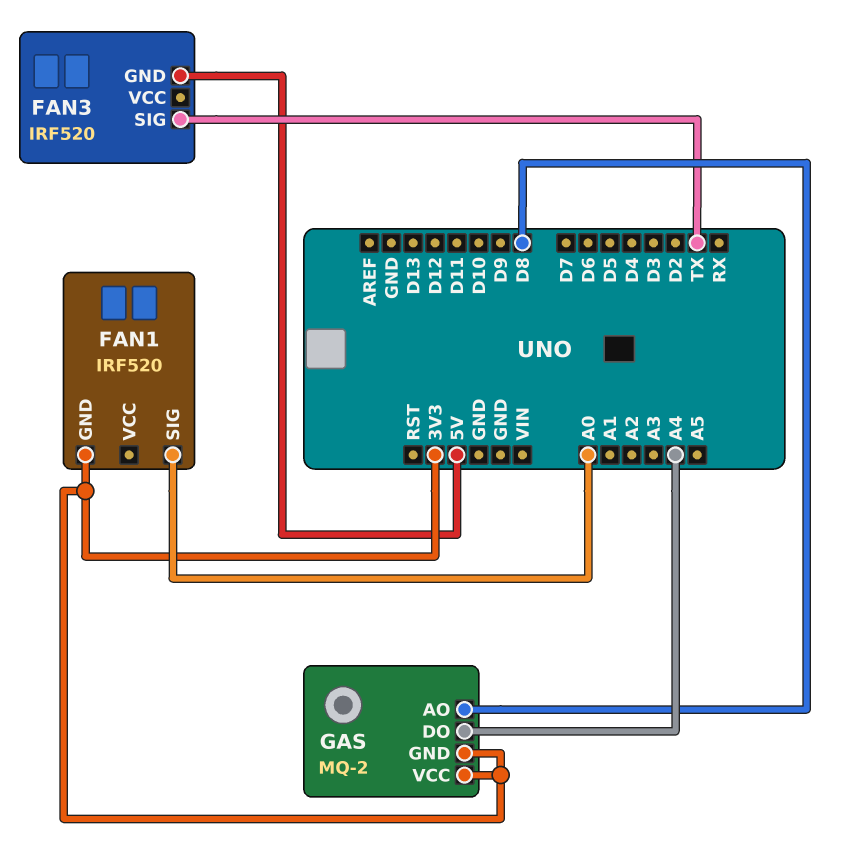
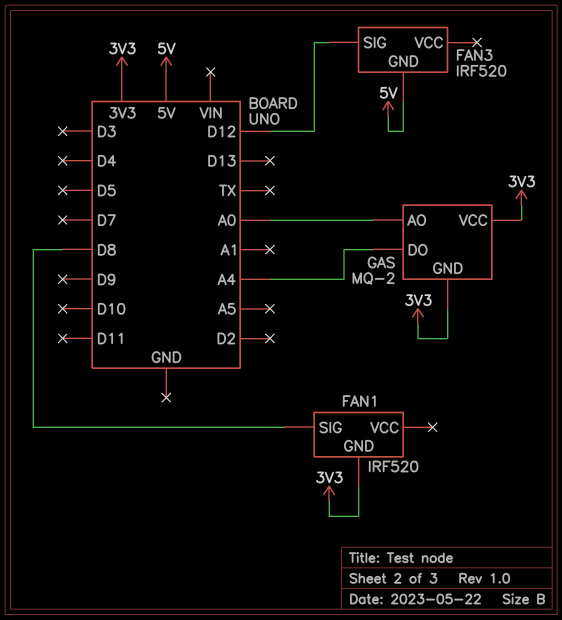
FAN1 pin SIG: A0 -> D8
FAN3 pin SIG: TX -> D12
GAS pin AO: D8 -> A0

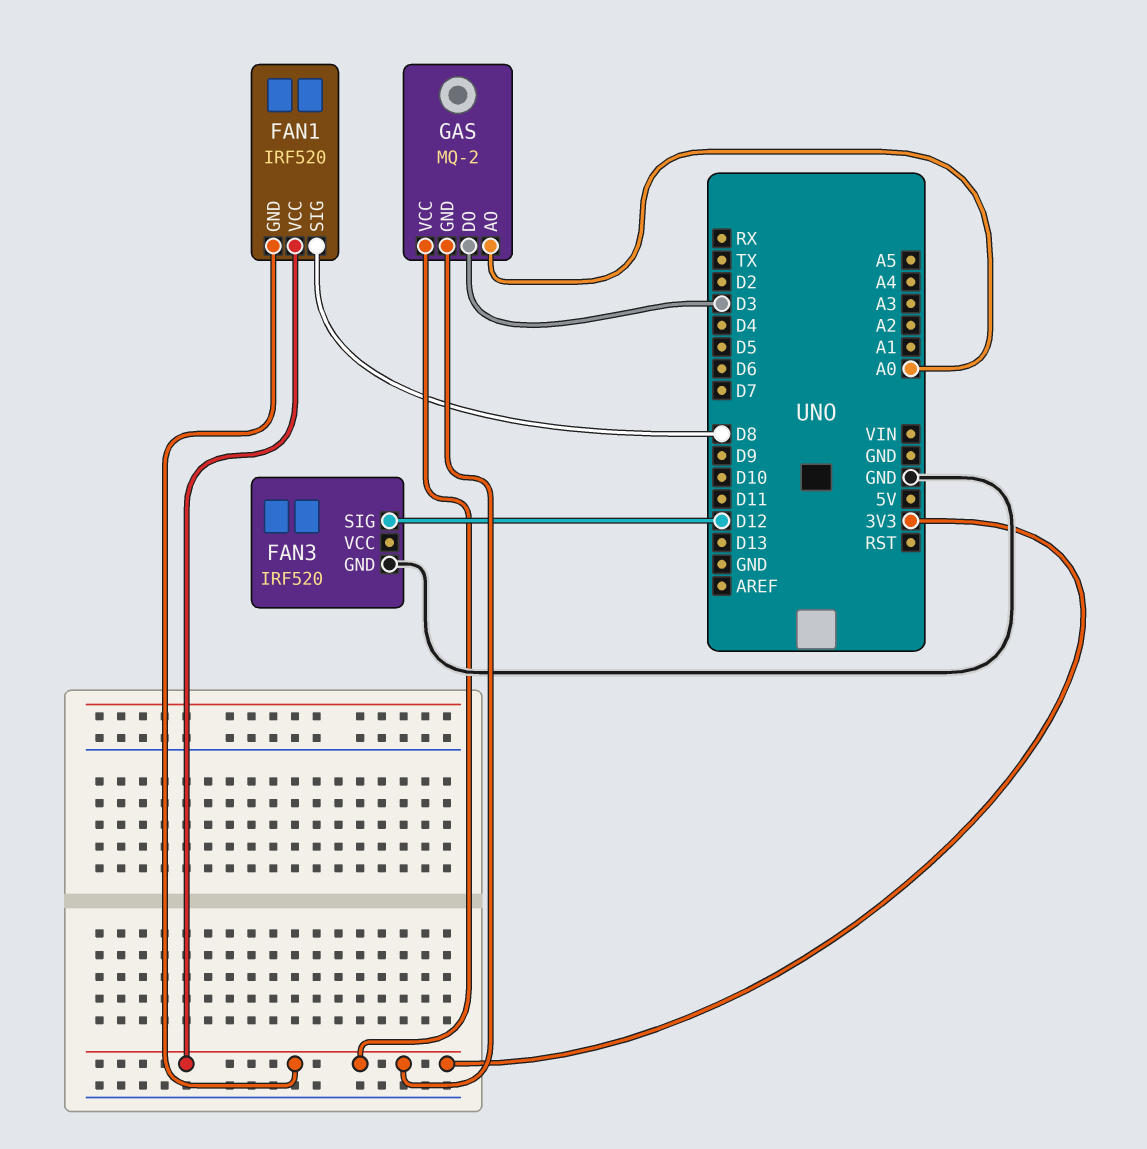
FAN1 pin VCC: none -> 3V3
FAN3 pin GND: 5V -> GND
GAS pin DO: A4 -> D3

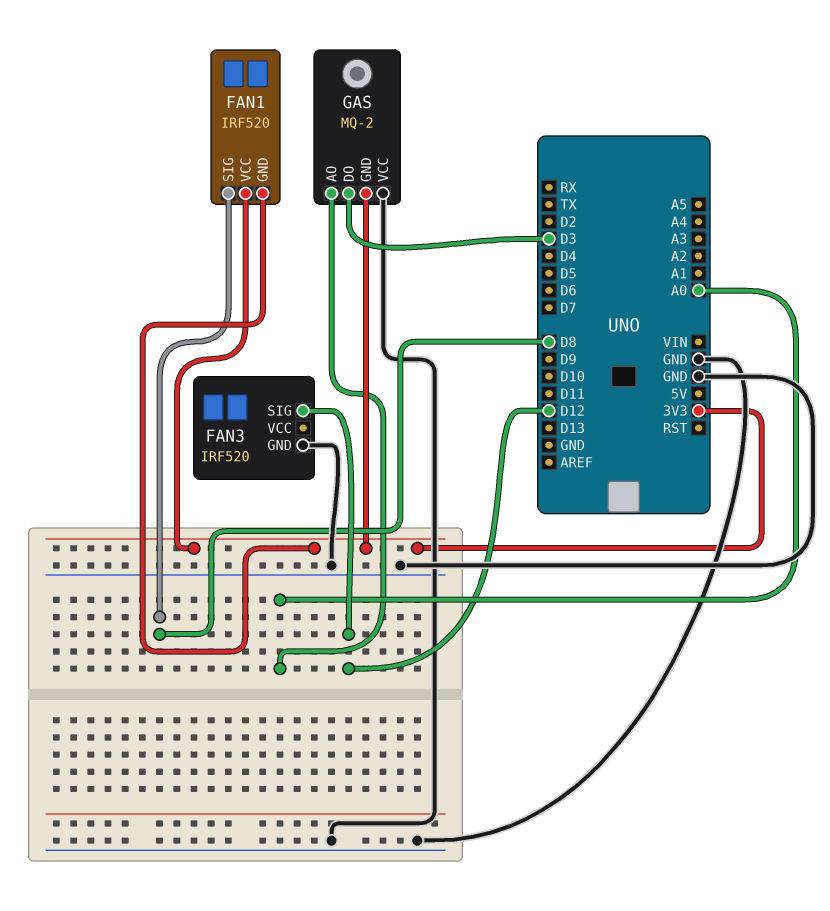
GAS pin VCC: 3V3 -> GND

